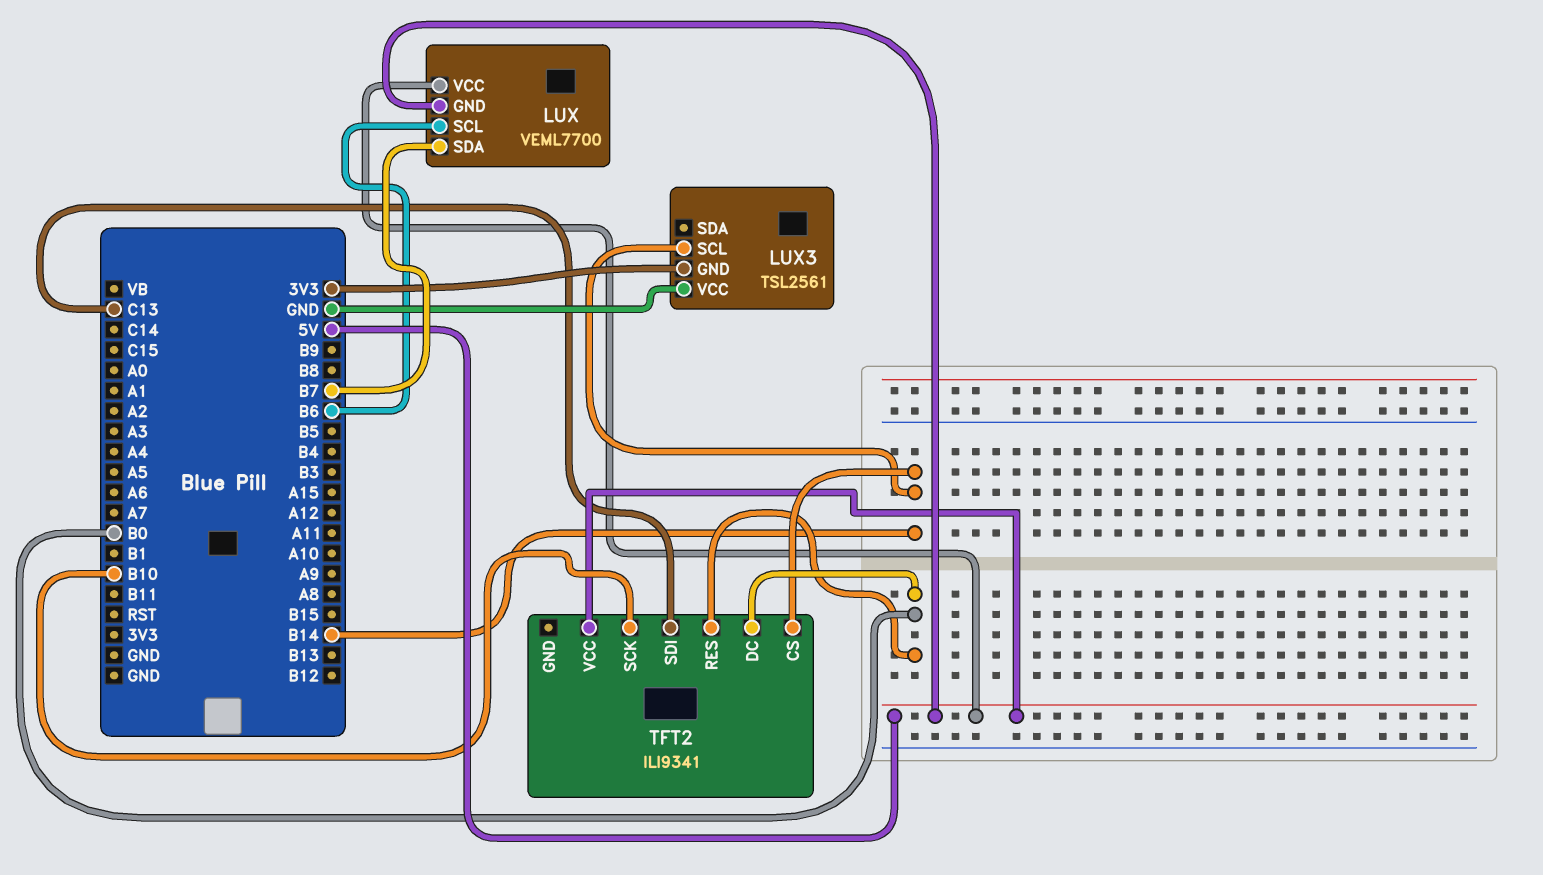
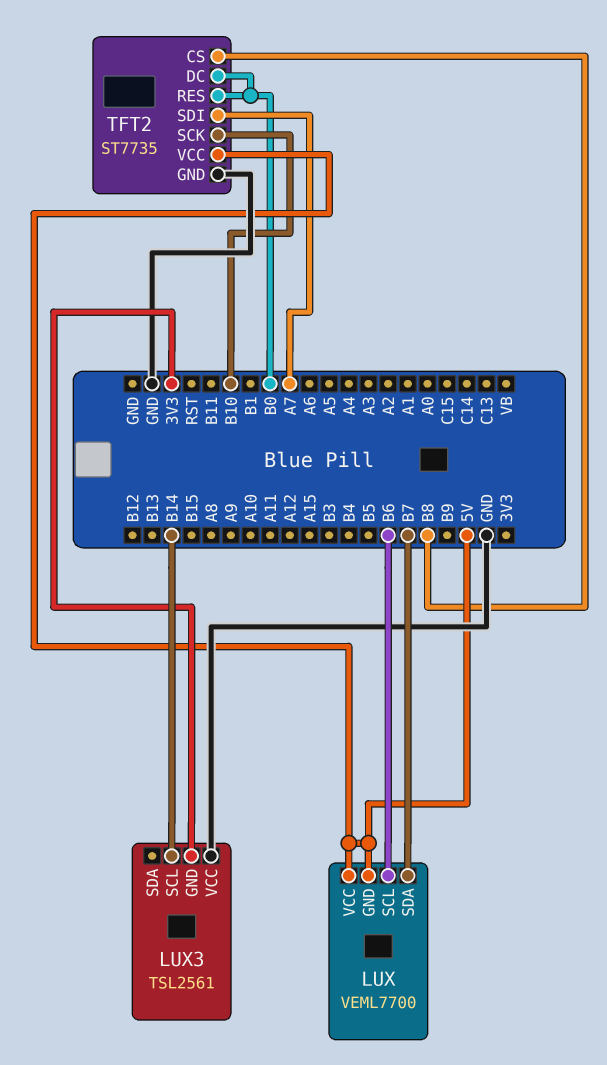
TFT2: ILI9341 -> ST7735
TFT2 pin CS: B14 -> B8
TFT2 pin GND: none -> GND
TFT2 pin SDI: C13 -> A7

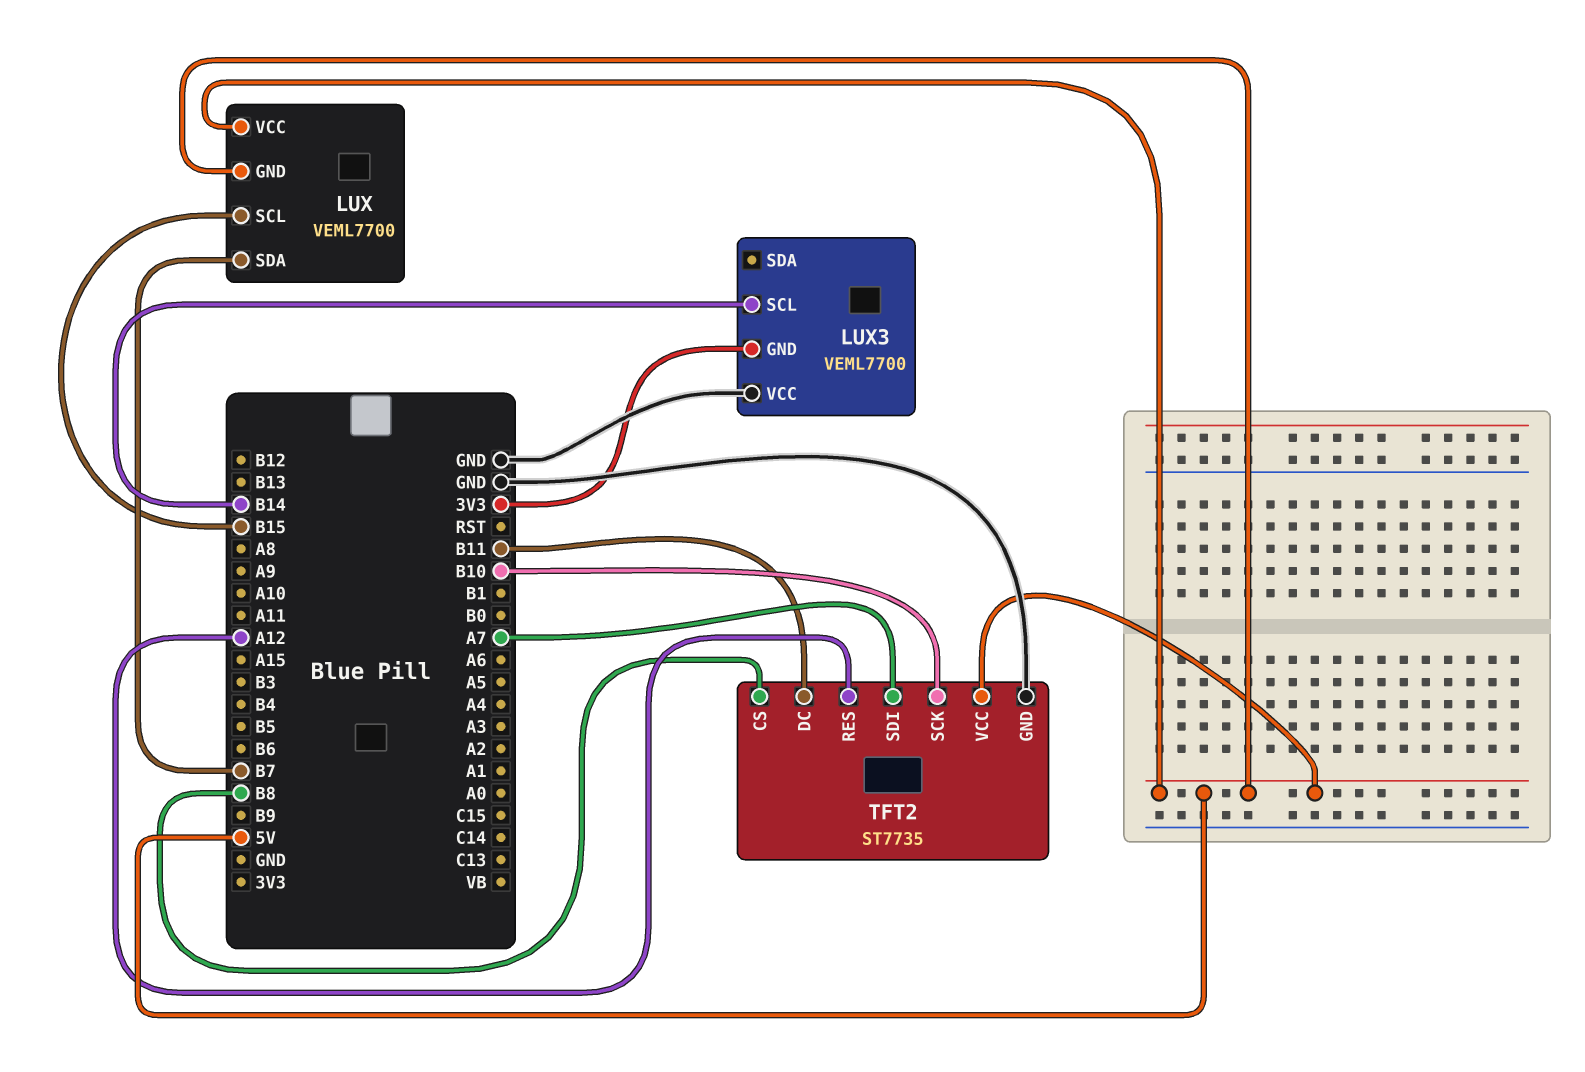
LUX pin SCL: B6 -> B15
LUX3: TSL2561 -> VEML7700
TFT2 pin DC: B0 -> B11
TFT2 pin RES: B0 -> A12

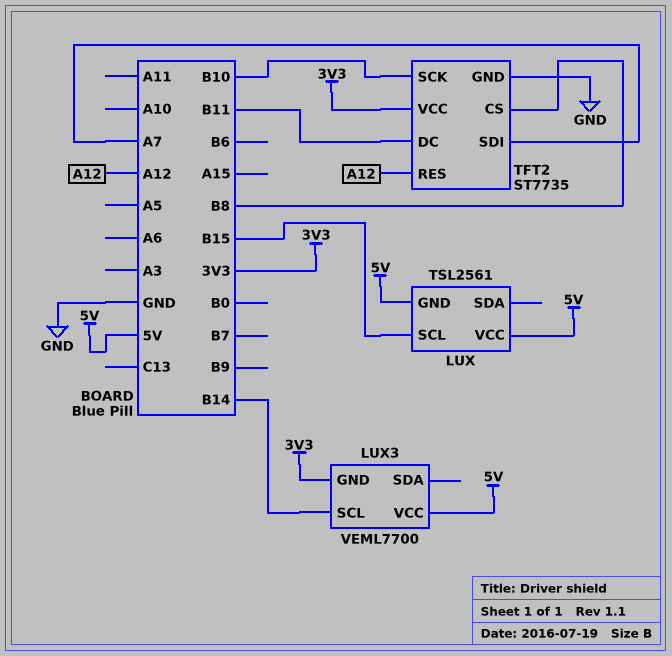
LUX: VEML7700 -> TSL2561
LUX pin SDA: B7 -> none
LUX3 pin VCC: GND -> 5V
TFT2 pin VCC: 5V -> 3V3

